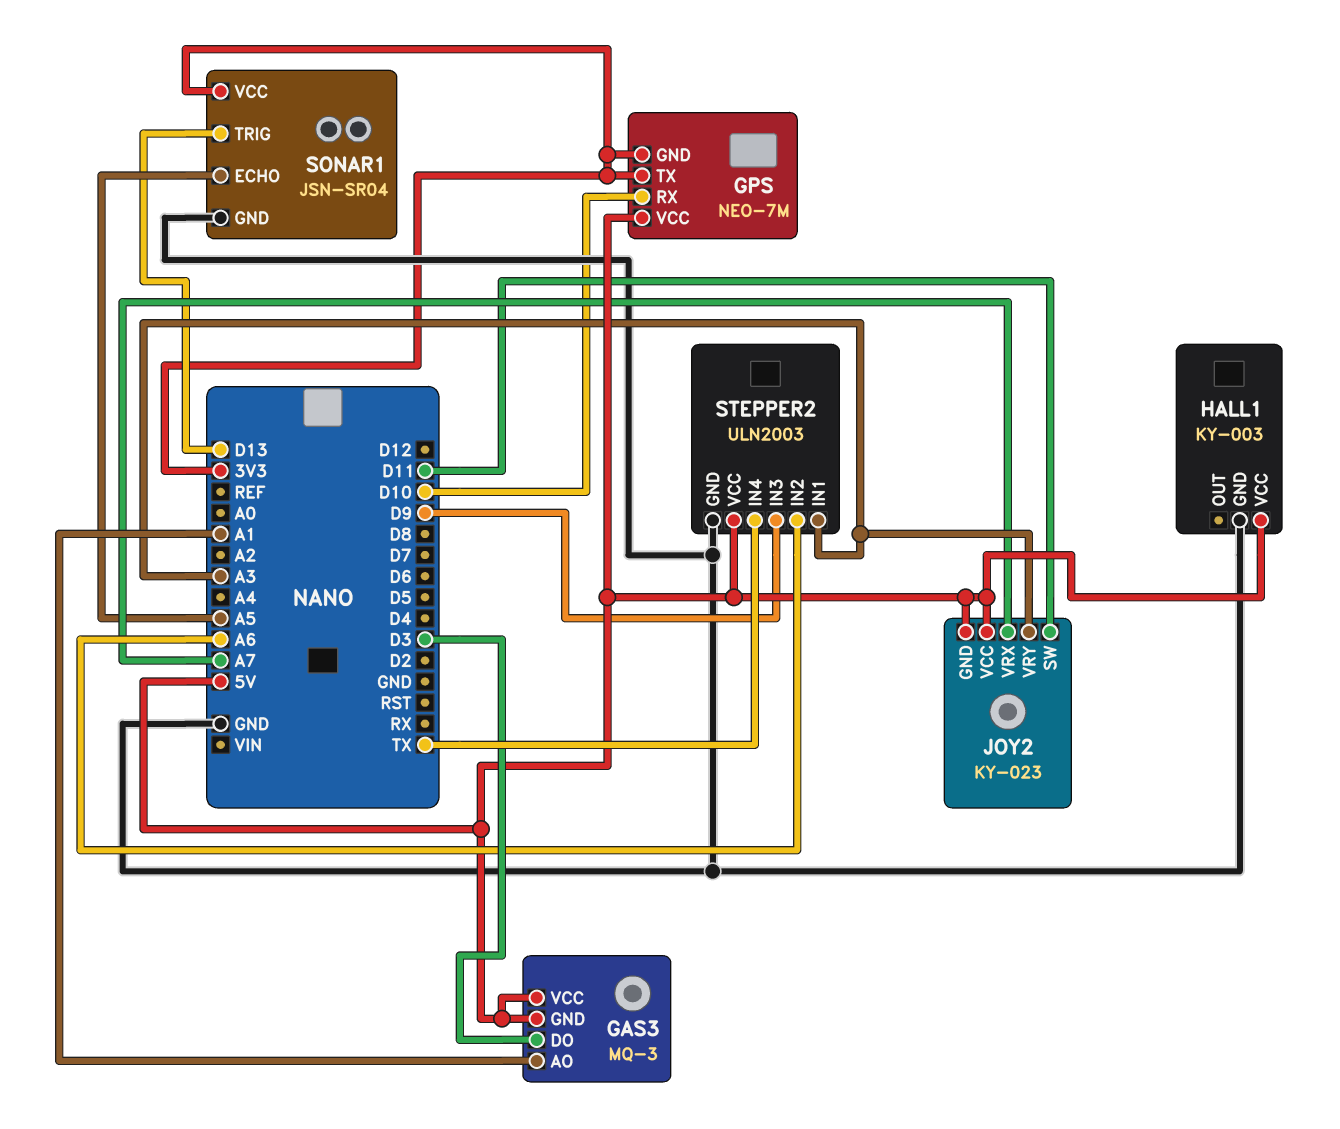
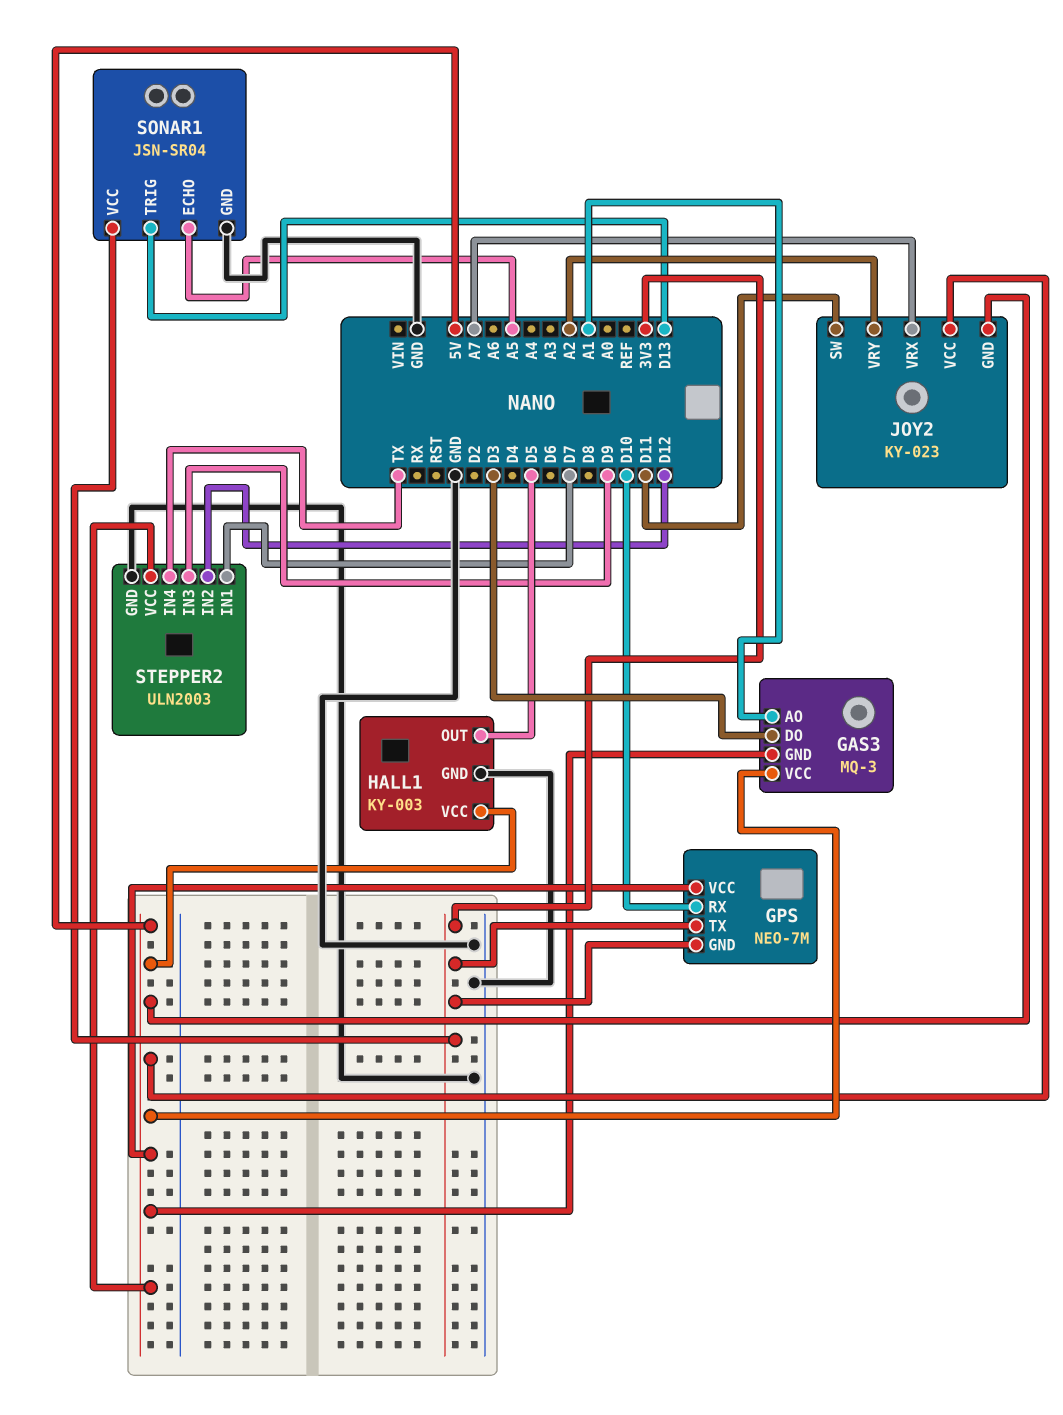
HALL1 pin OUT: none -> D5
JOY2 pin VRY: A3 -> A2
STEPPER2 pin IN1: A3 -> D7
STEPPER2 pin IN2: A6 -> D12

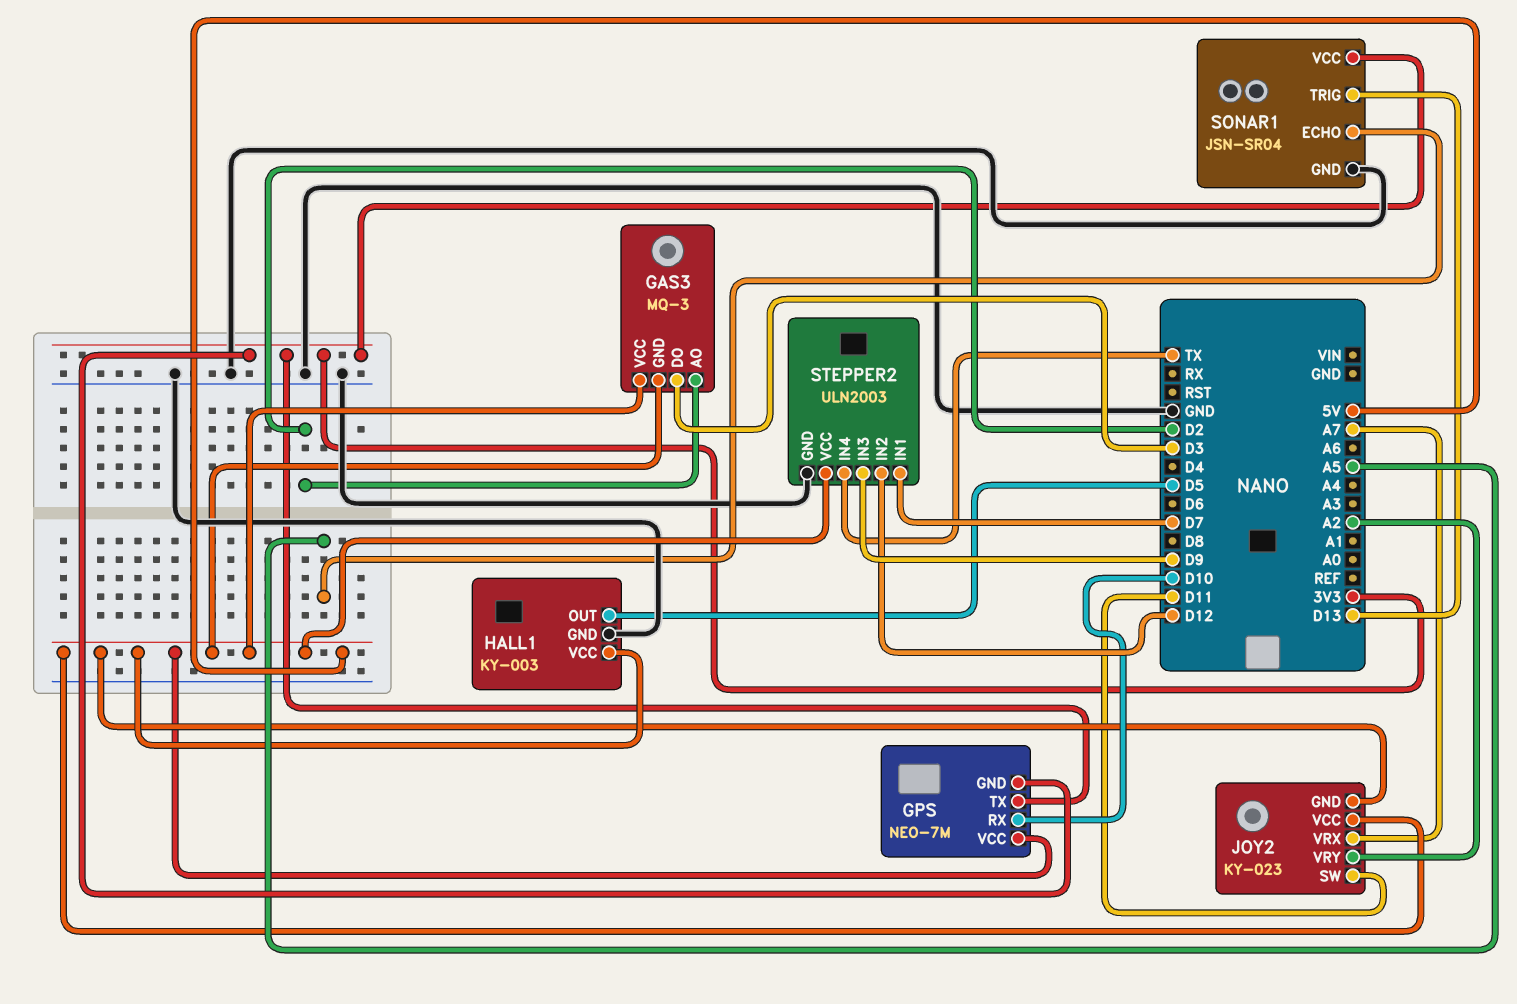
GAS3 pin AO: A1 -> D2

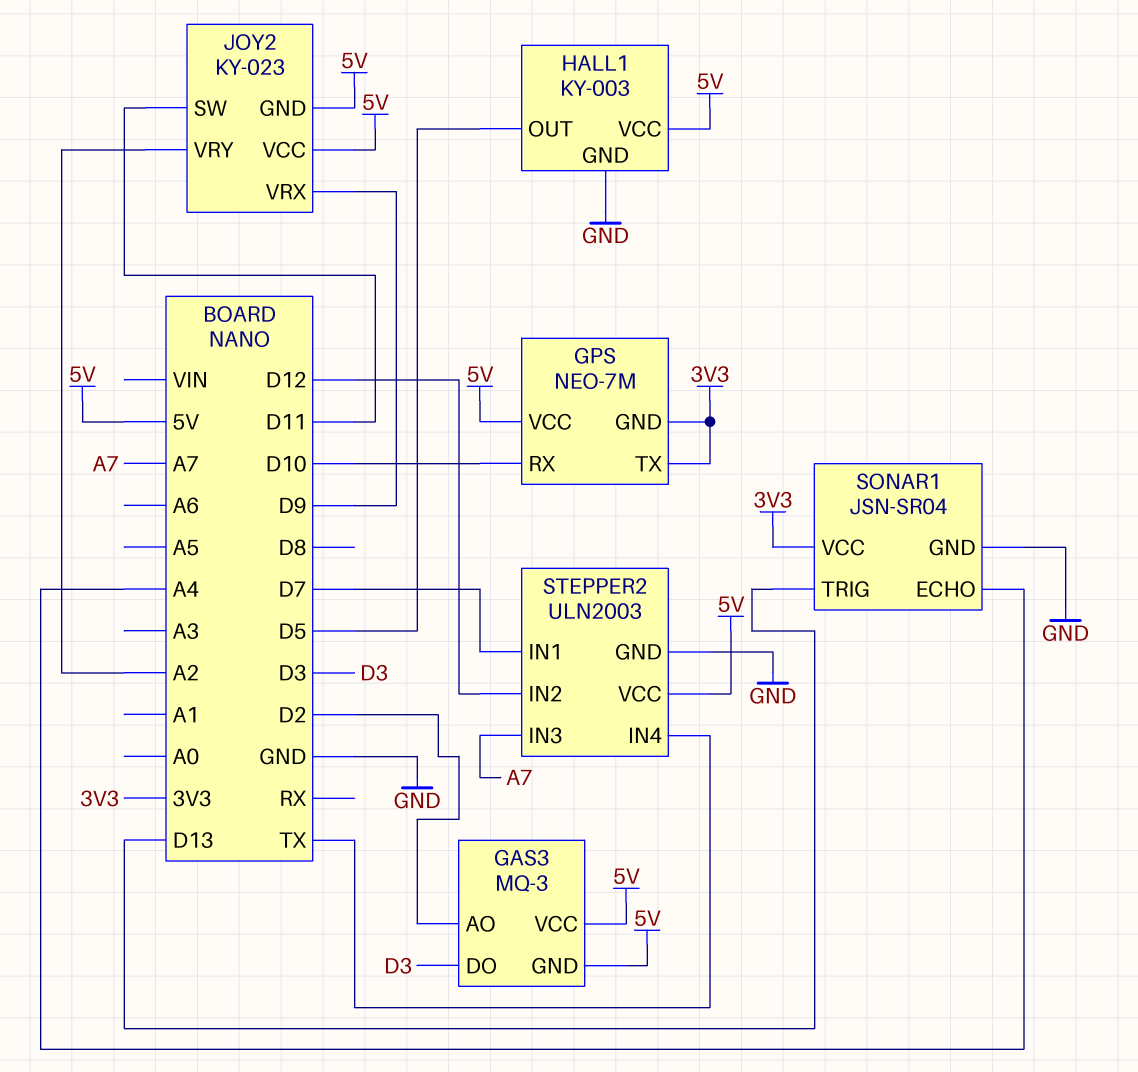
JOY2 pin VRX: A7 -> D9
SONAR1 pin ECHO: A5 -> A4
STEPPER2 pin IN3: D9 -> A7

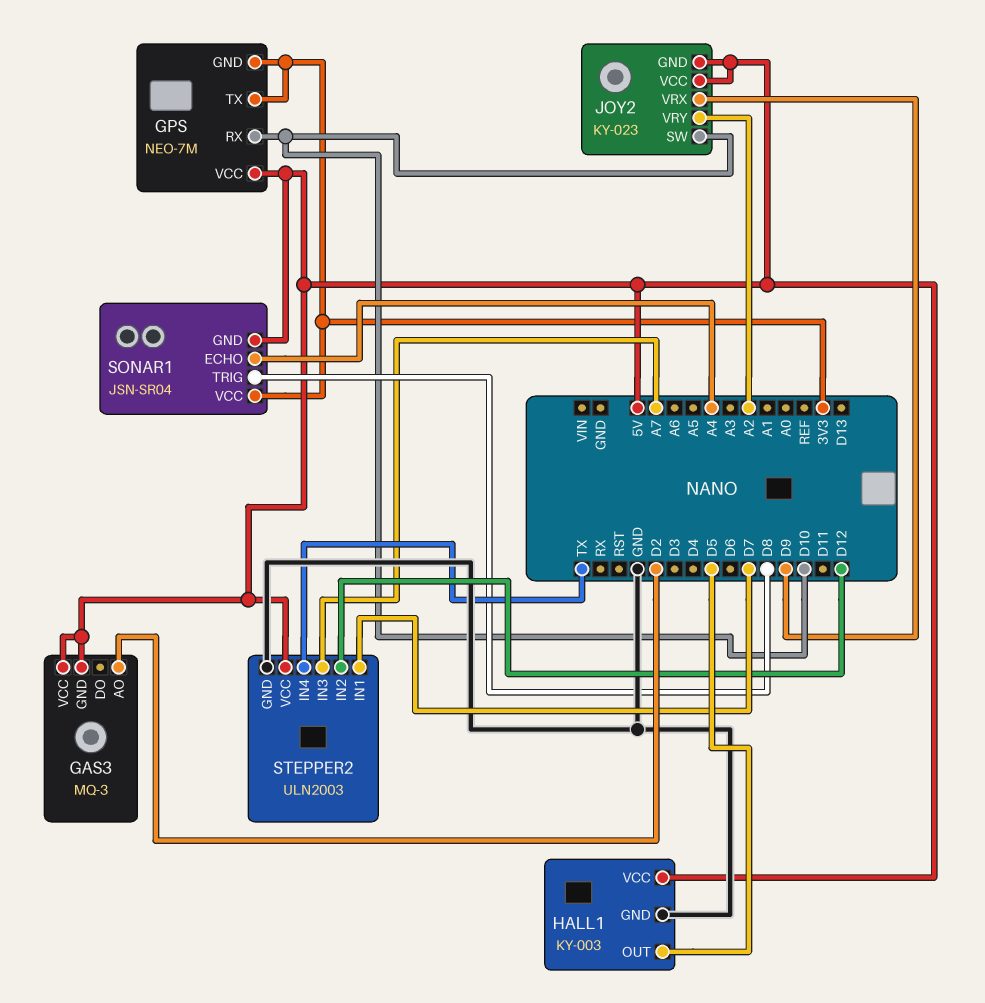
GAS3 pin DO: D3 -> none
JOY2 pin SW: D11 -> D10
SONAR1 pin GND: GND -> 5V
SONAR1 pin TRIG: D13 -> D8

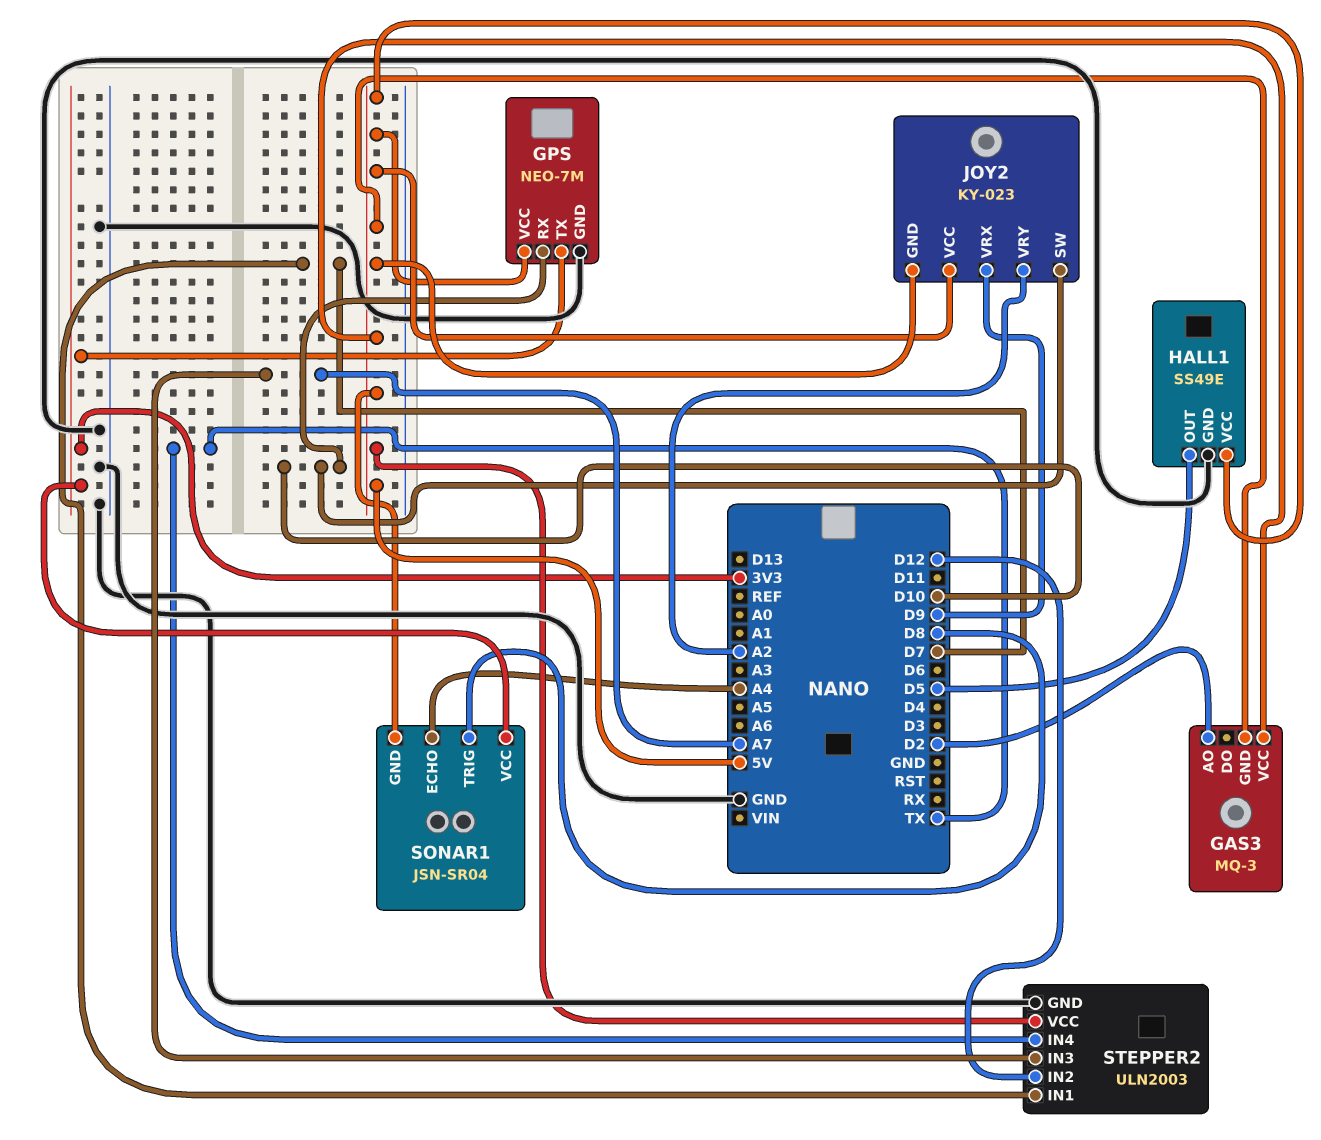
GPS pin GND: 3V3 -> GND
HALL1: KY-003 -> SS49E

